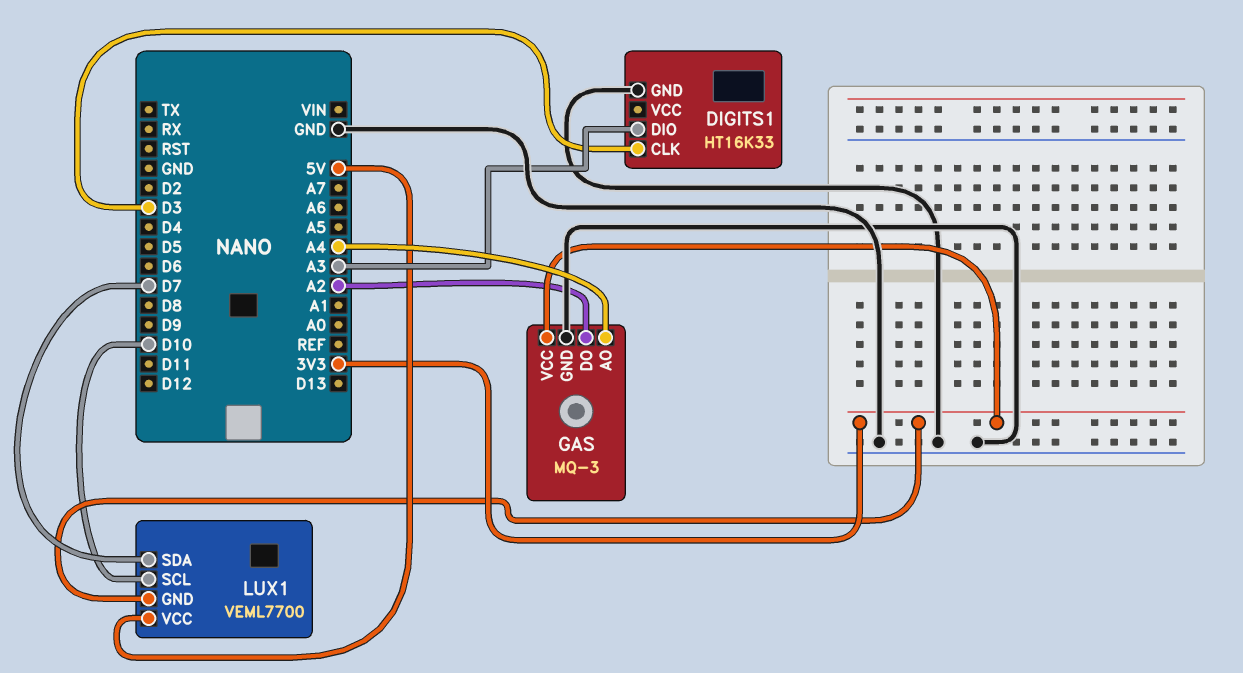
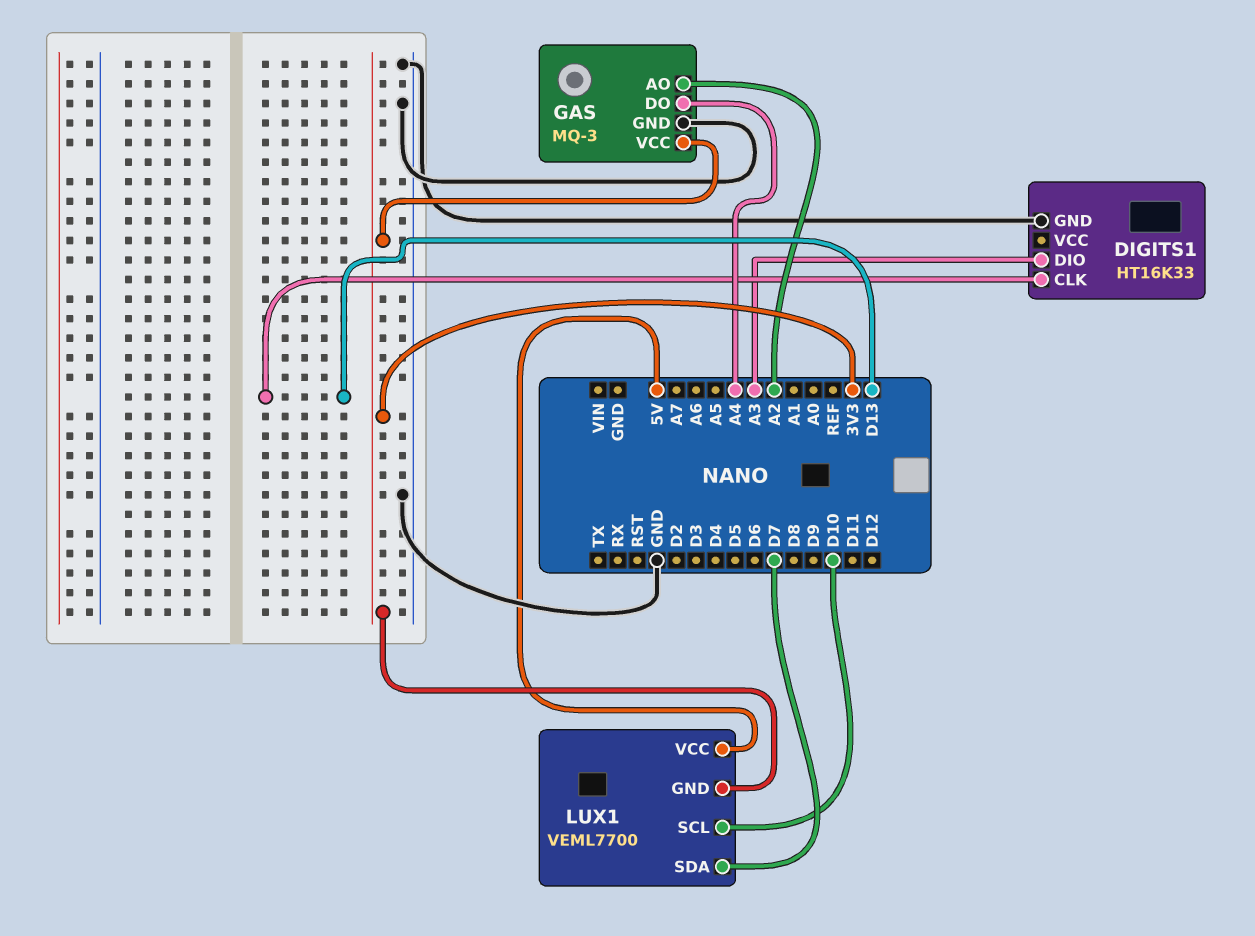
DIGITS1 pin CLK: D3 -> D13
GAS pin AO: A4 -> A2
GAS pin DO: A2 -> A4

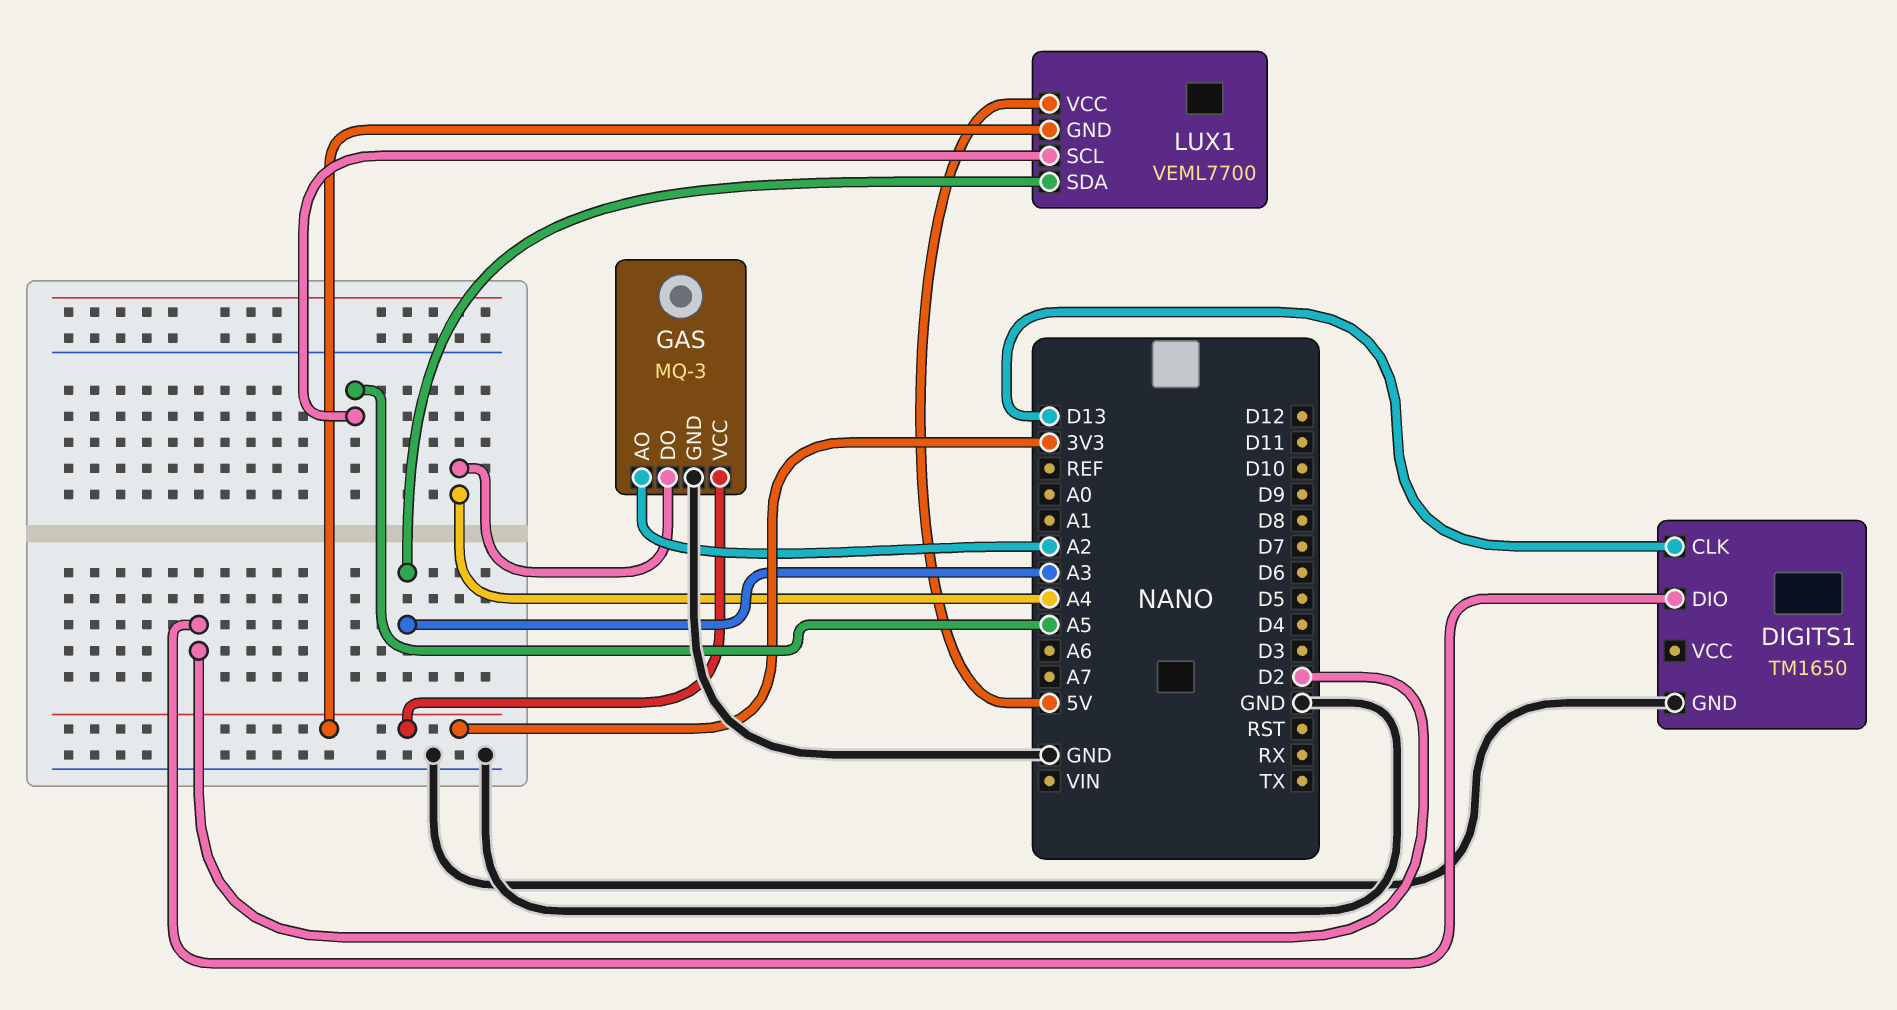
DIGITS1: HT16K33 -> TM1650
DIGITS1 pin DIO: A3 -> D2
LUX1 pin SCL: D10 -> A5
LUX1 pin SDA: D7 -> A3

